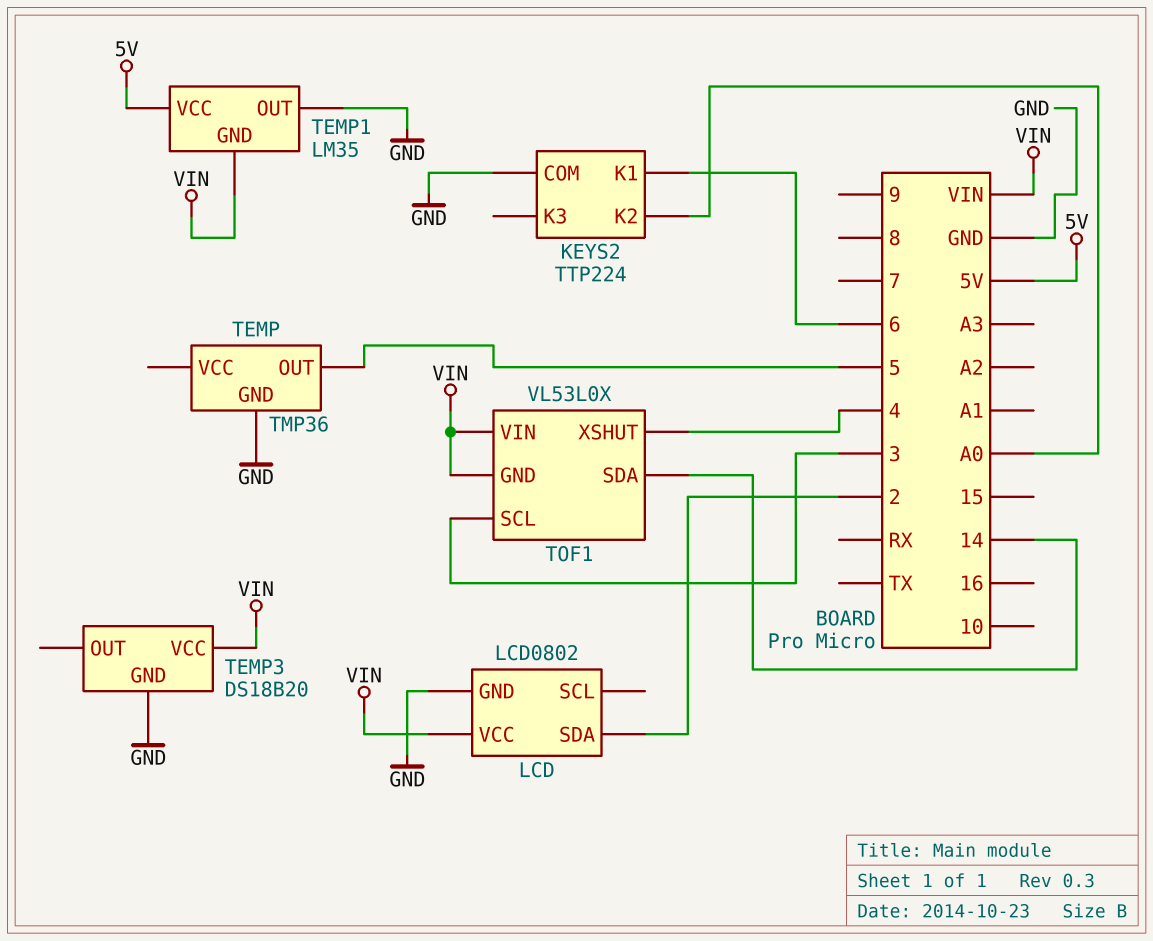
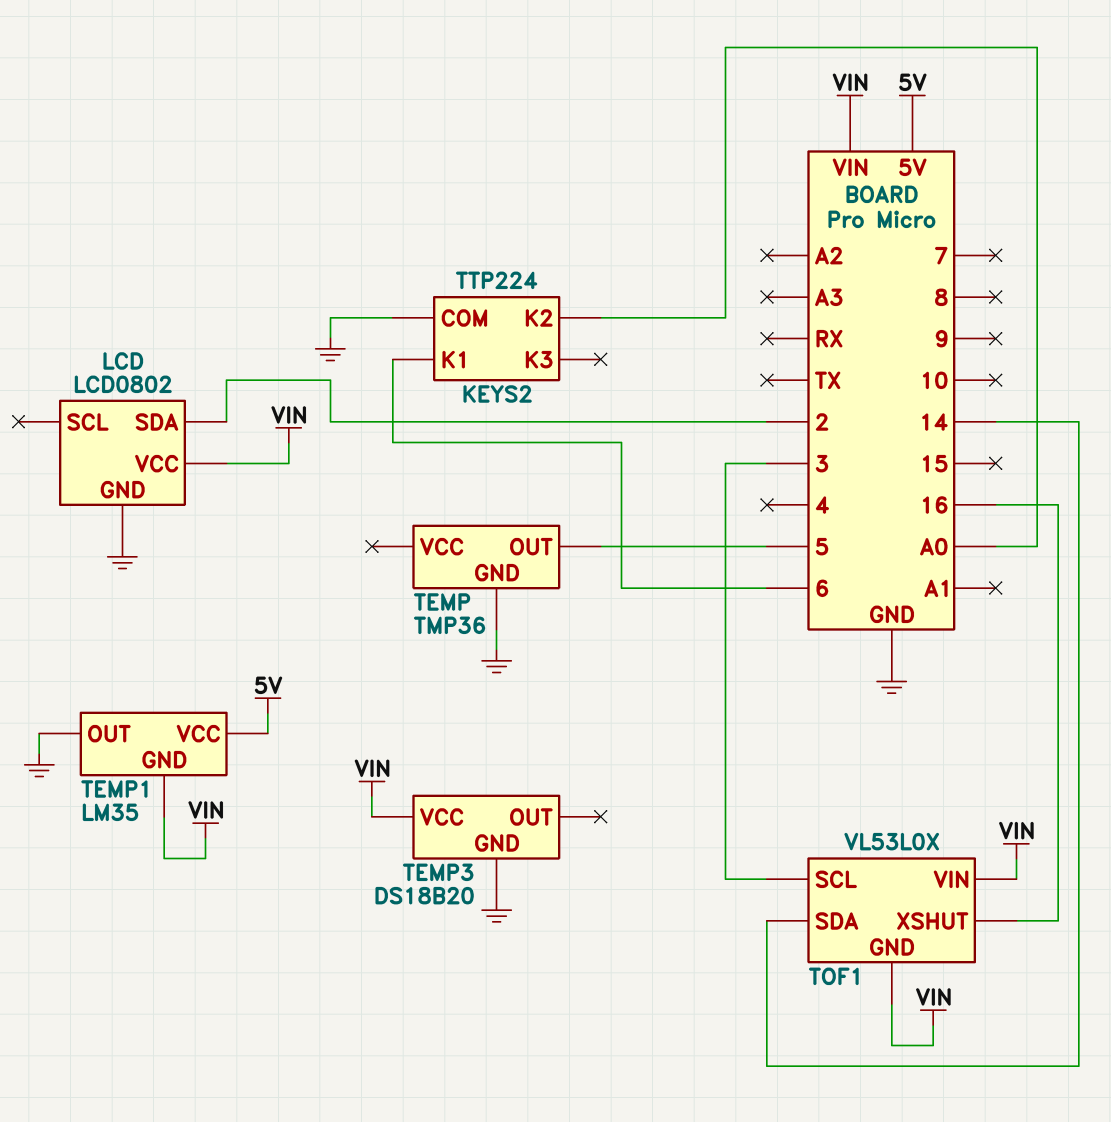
TOF1 pin XSHUT: 4 -> 16

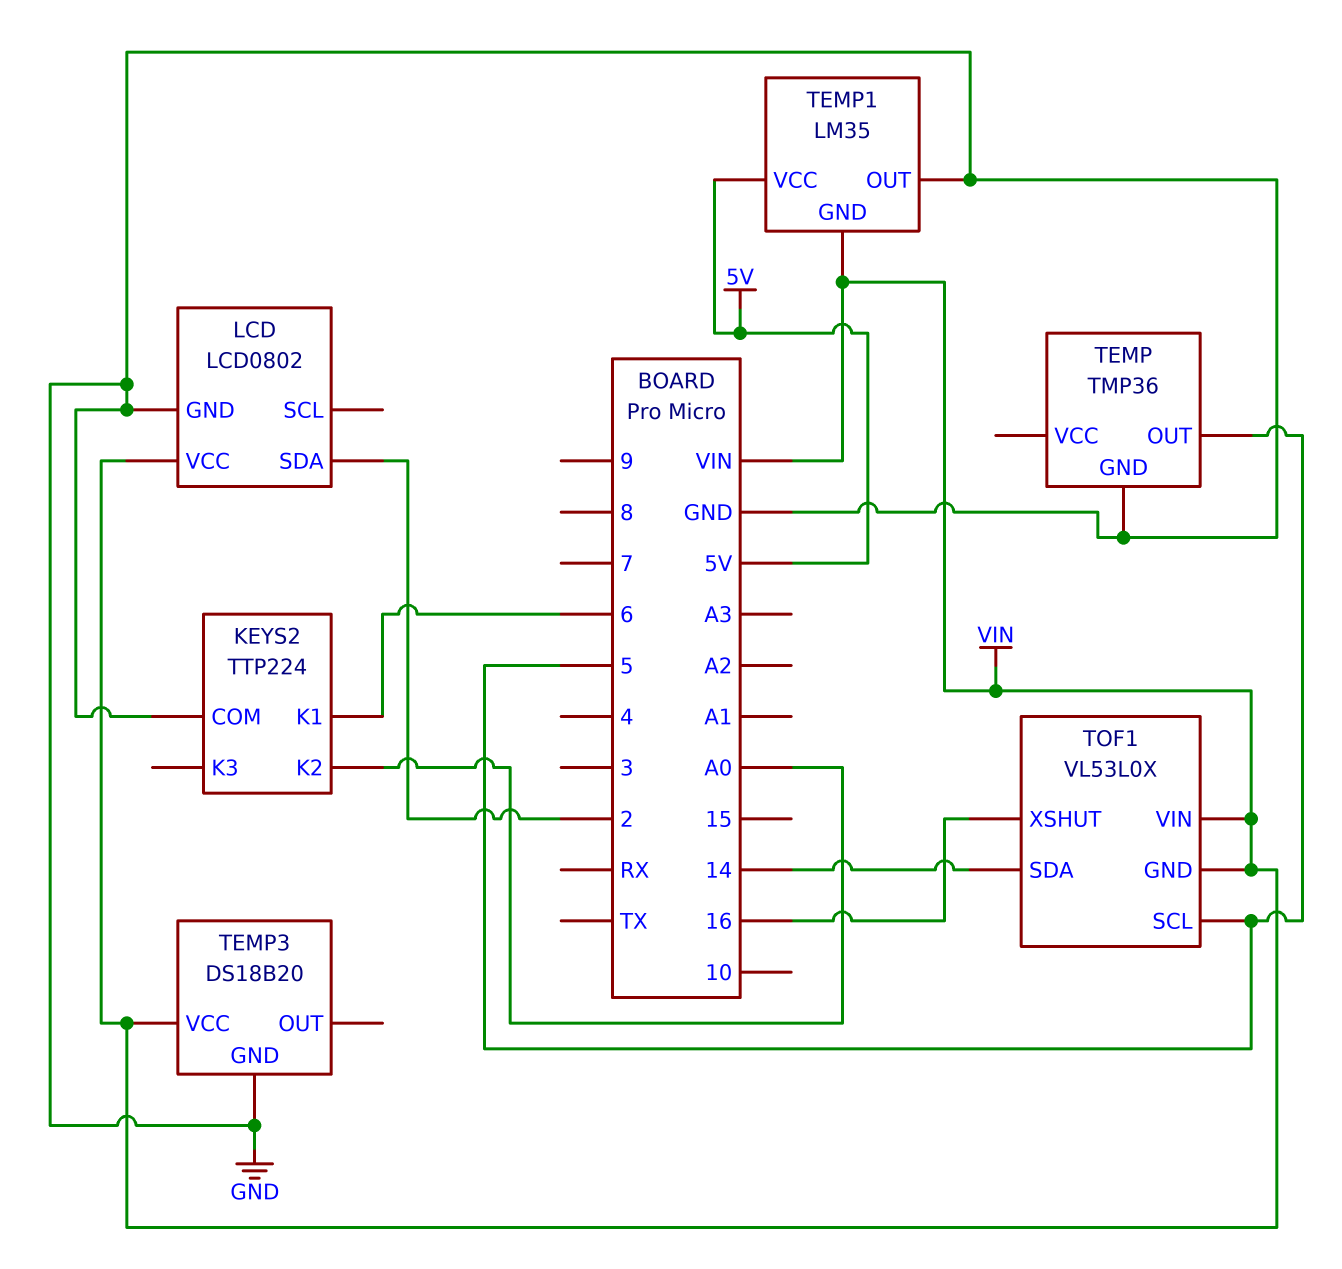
TOF1 pin SCL: 3 -> 5

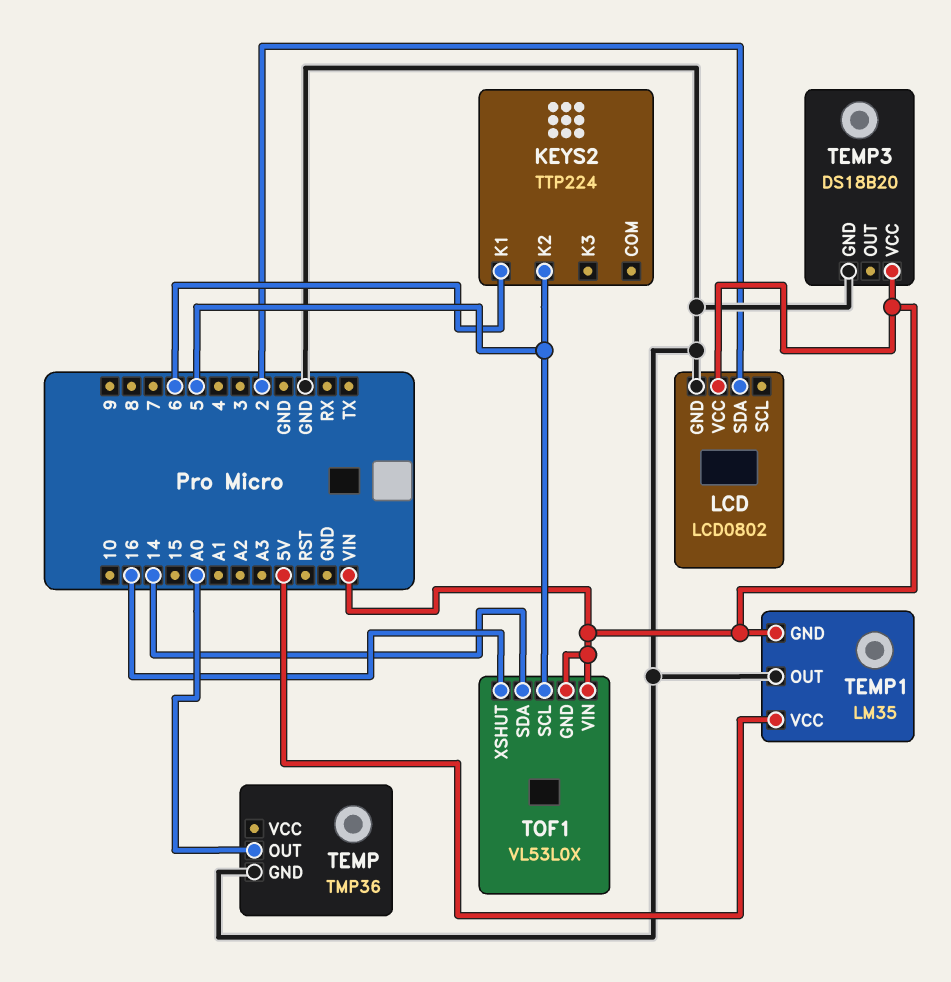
KEYS2 pin COM: GND -> none
KEYS2 pin K2: A0 -> 5
TEMP pin OUT: 5 -> A0

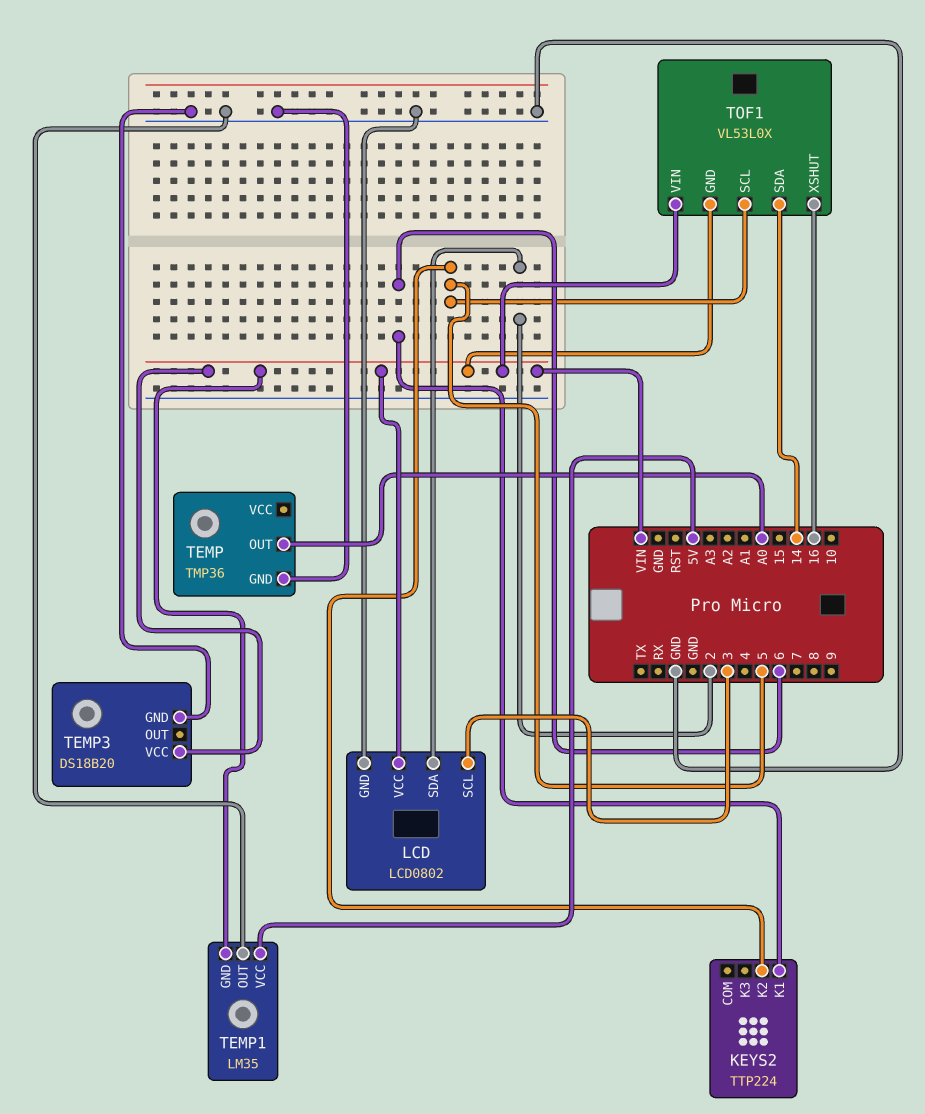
LCD pin SCL: none -> 3

